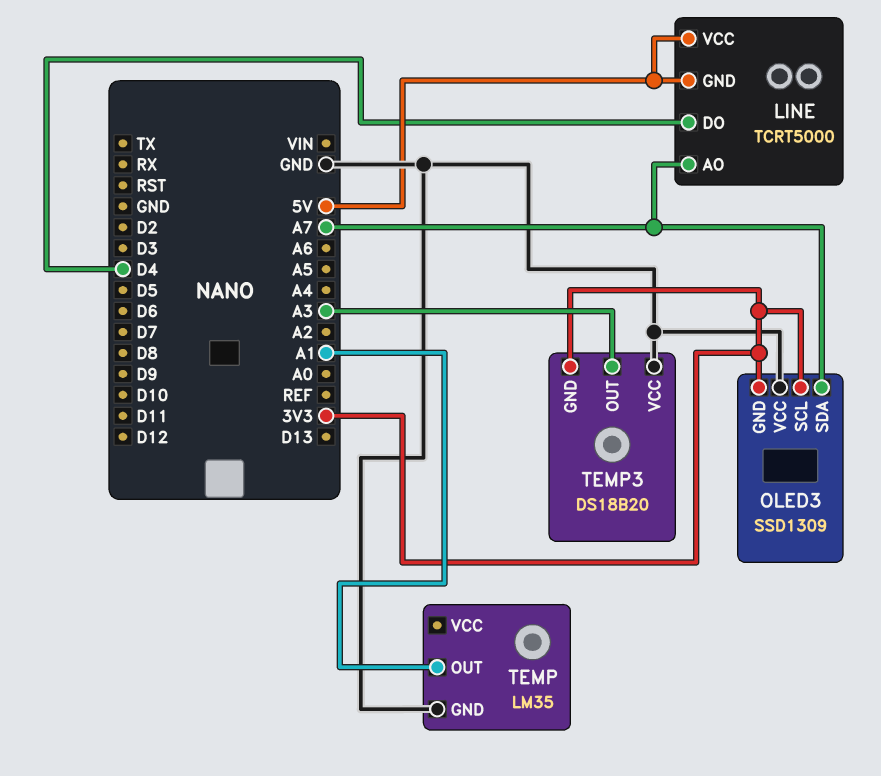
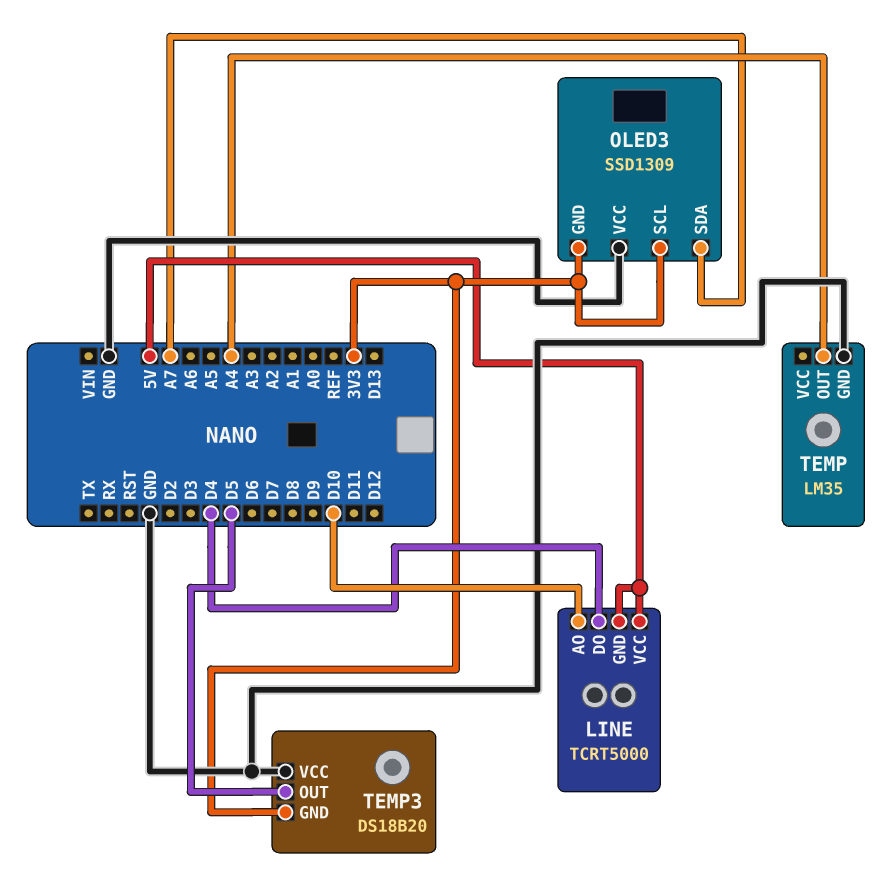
LINE pin AO: A7 -> D10
TEMP pin OUT: A1 -> A4
TEMP3 pin OUT: A3 -> D5

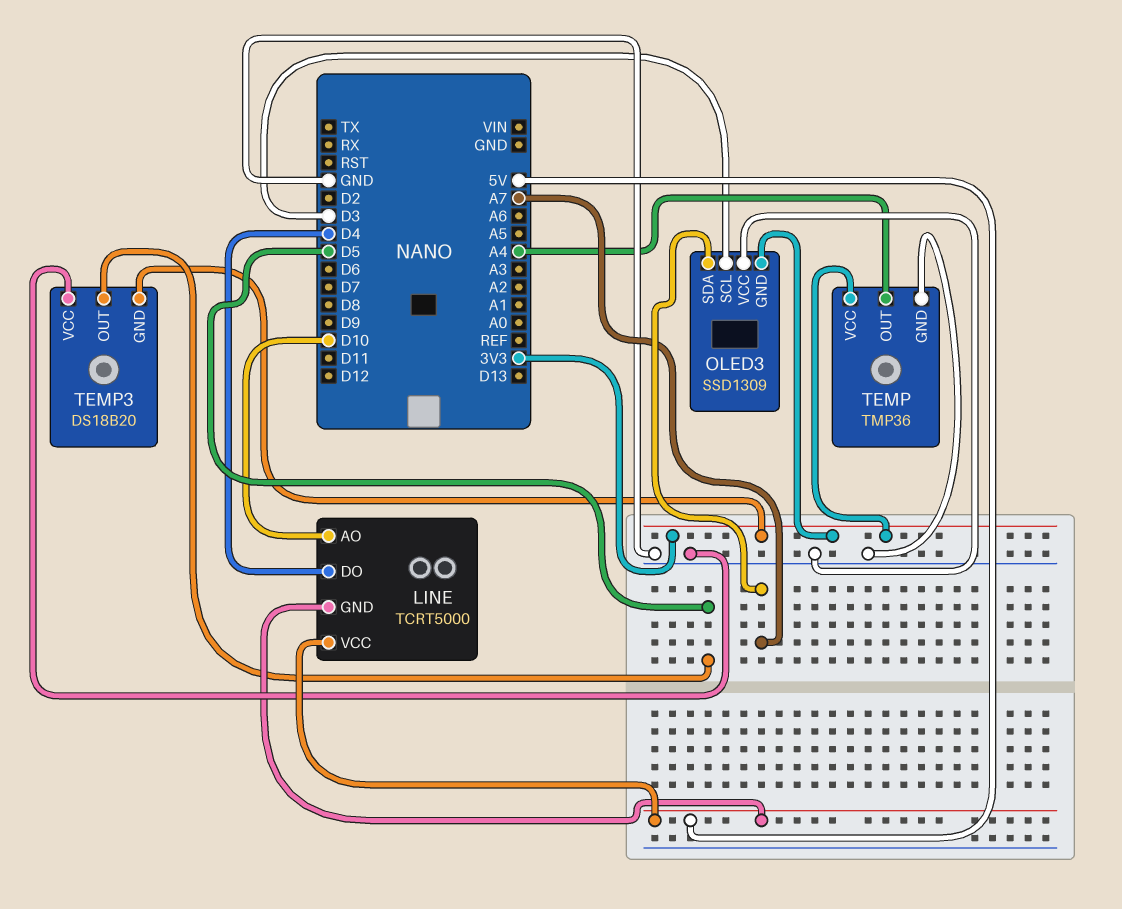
OLED3 pin SCL: 3V3 -> D3
TEMP: LM35 -> TMP36
TEMP pin VCC: none -> 3V3

